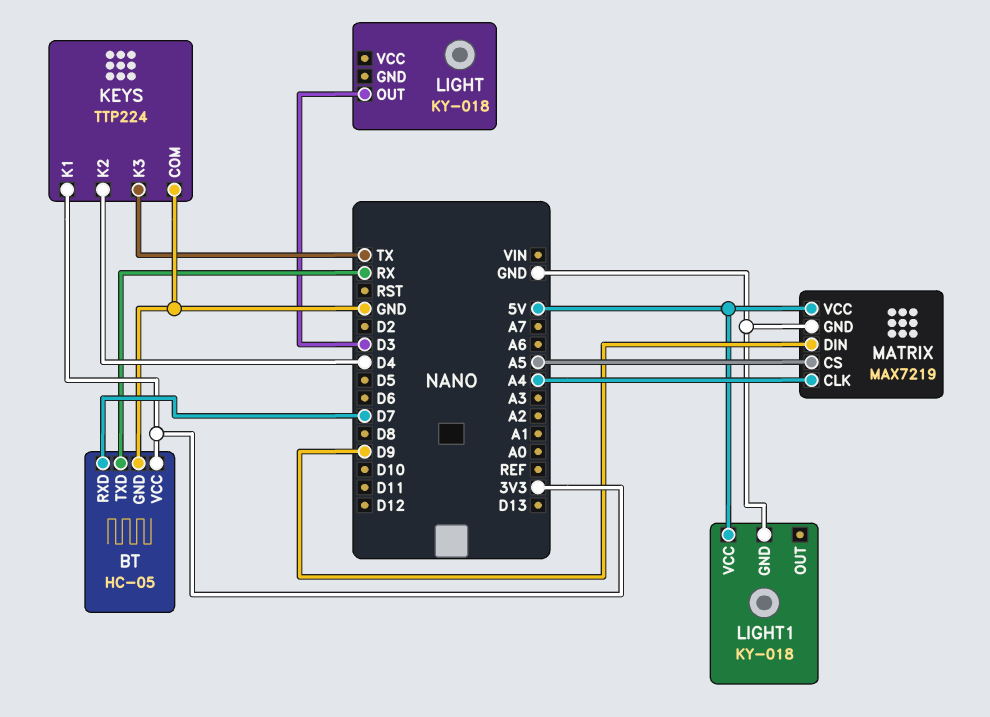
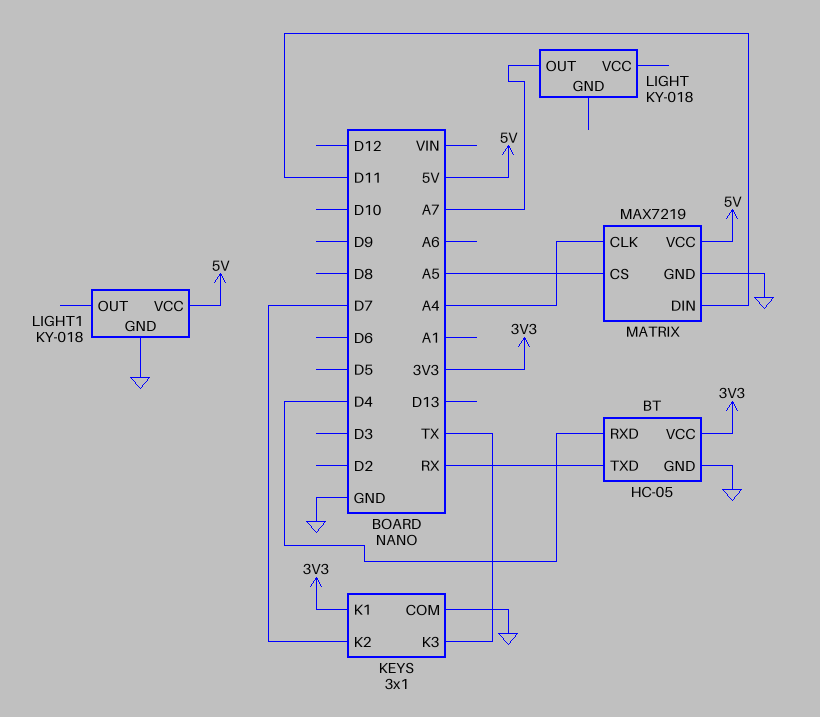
BT pin RXD: D7 -> D4
KEYS: TTP224 -> 3x1
KEYS pin K2: D4 -> D7
LIGHT pin OUT: D3 -> A7
MATRIX pin DIN: D9 -> D11

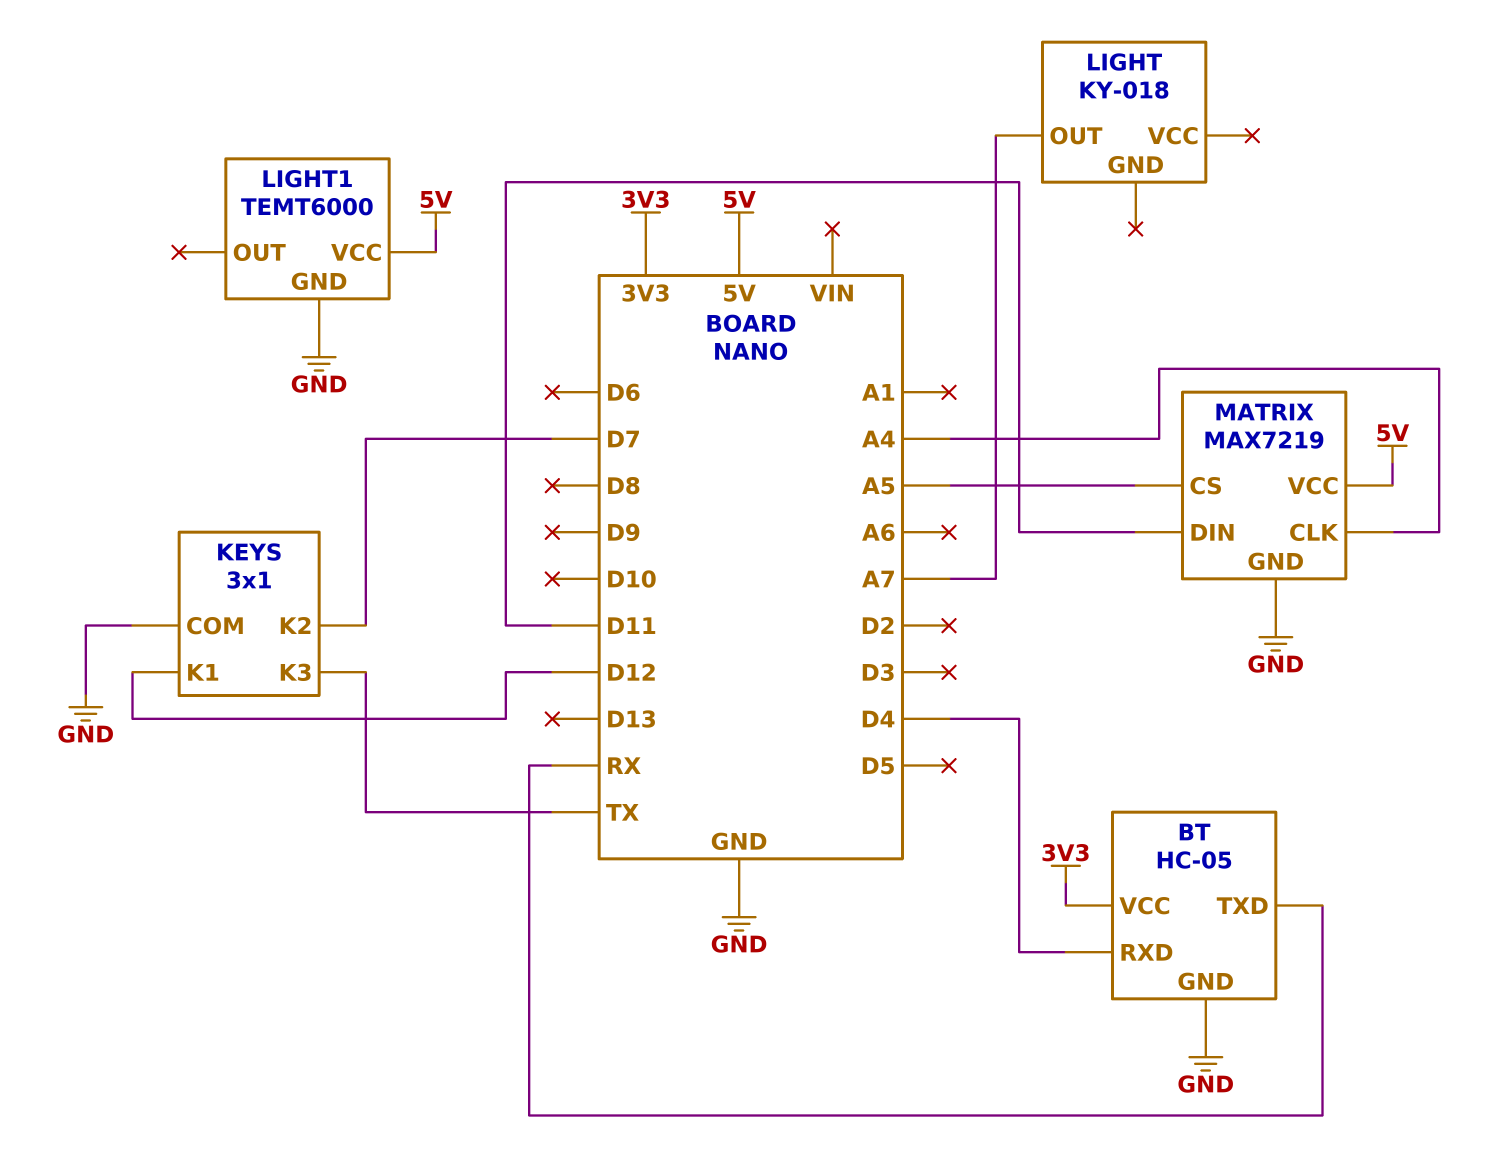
KEYS pin K1: 3V3 -> D12
LIGHT1: KY-018 -> TEMT6000

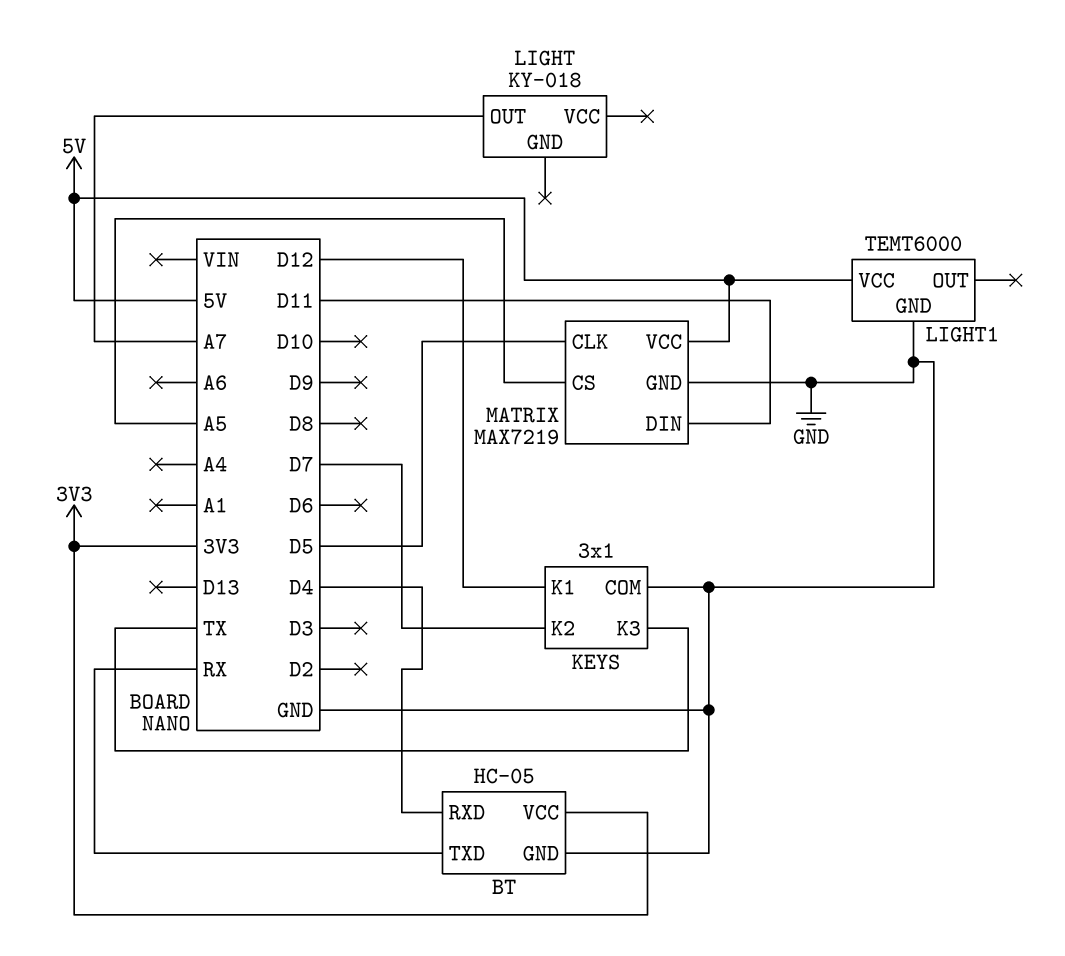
MATRIX pin CLK: A4 -> D5

